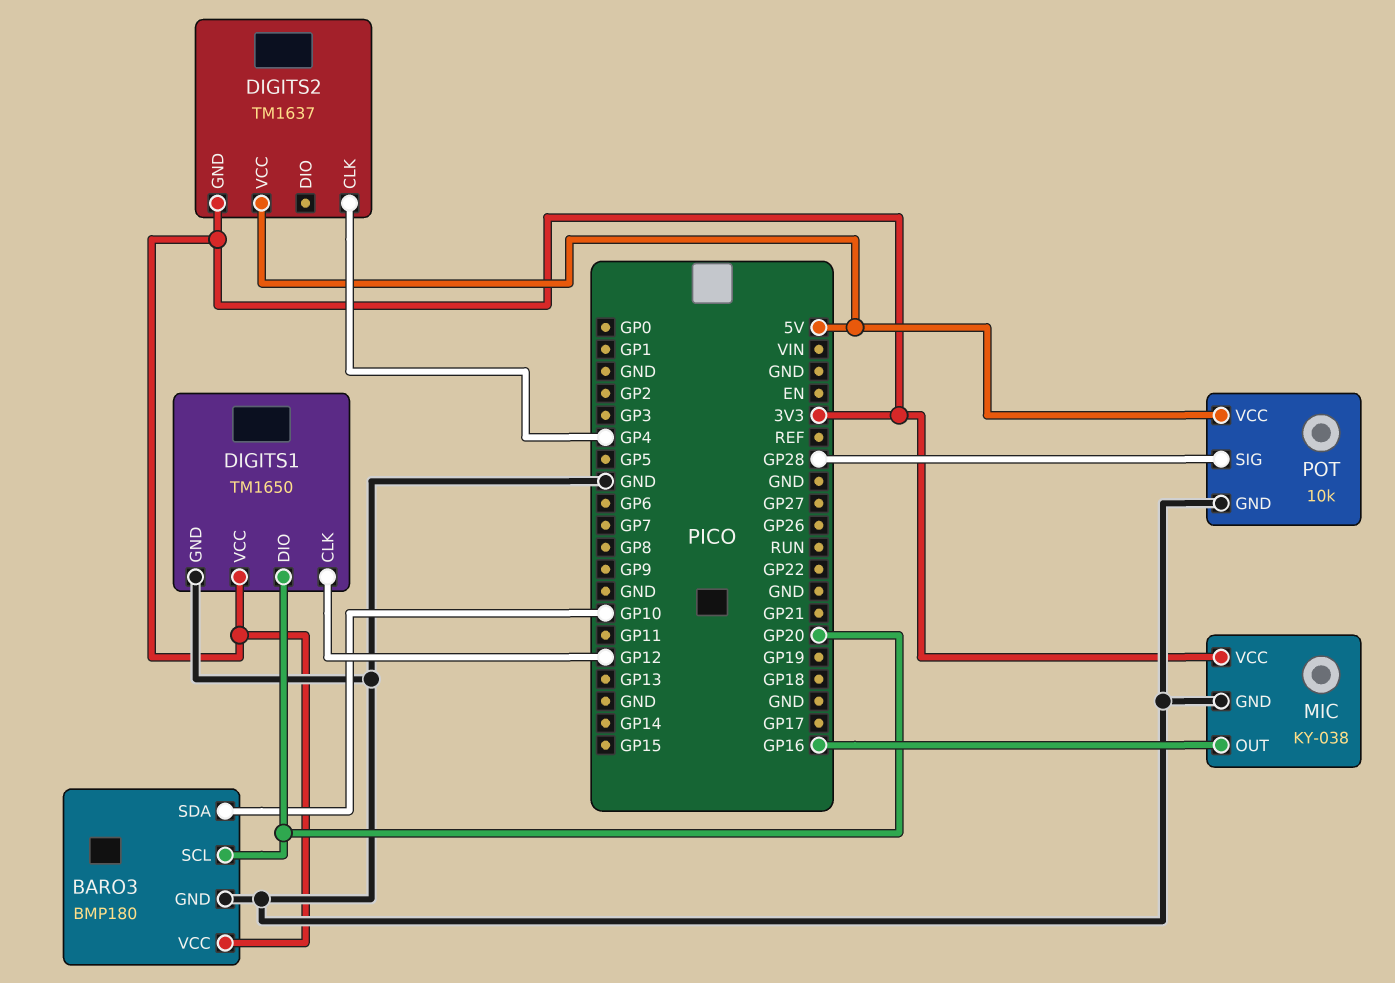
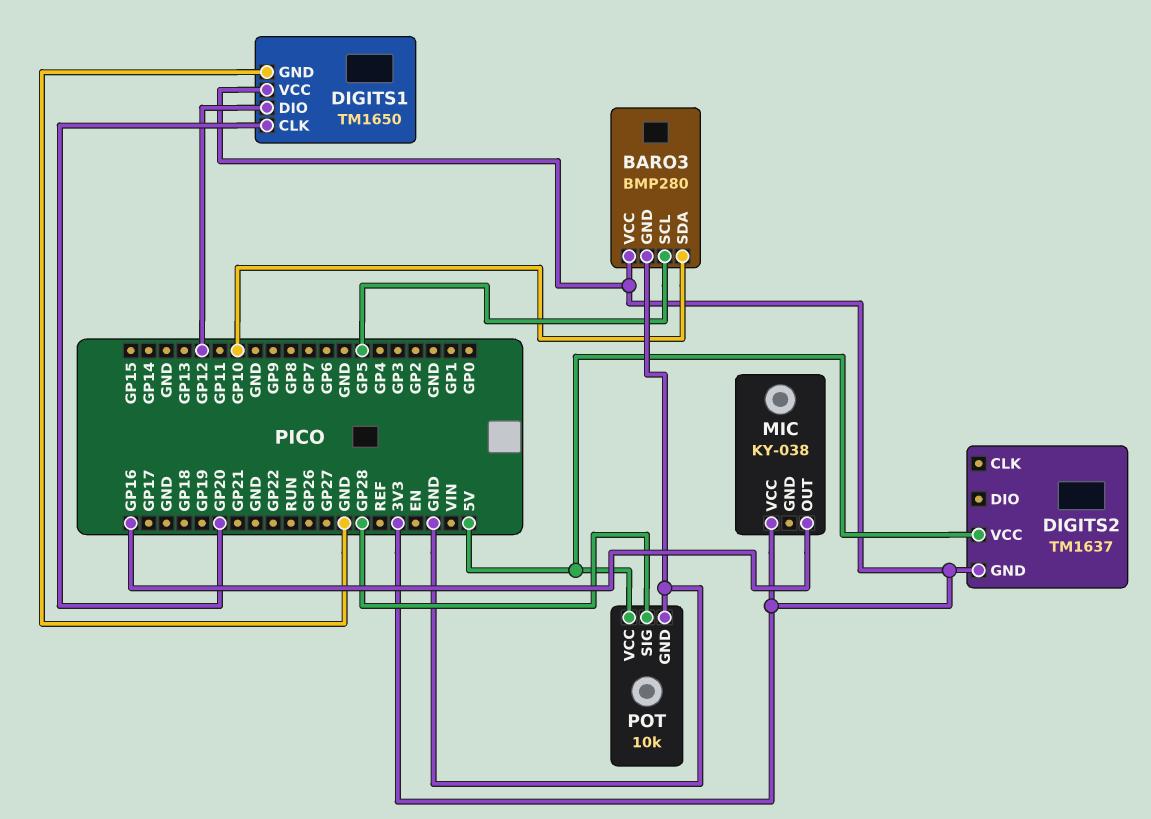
BARO3: BMP180 -> BMP280
BARO3 pin SCL: GP20 -> GP5
DIGITS1 pin CLK: GP12 -> GP20
DIGITS1 pin DIO: GP20 -> GP12
DIGITS2 pin CLK: GP4 -> none
MIC pin GND: GND -> none

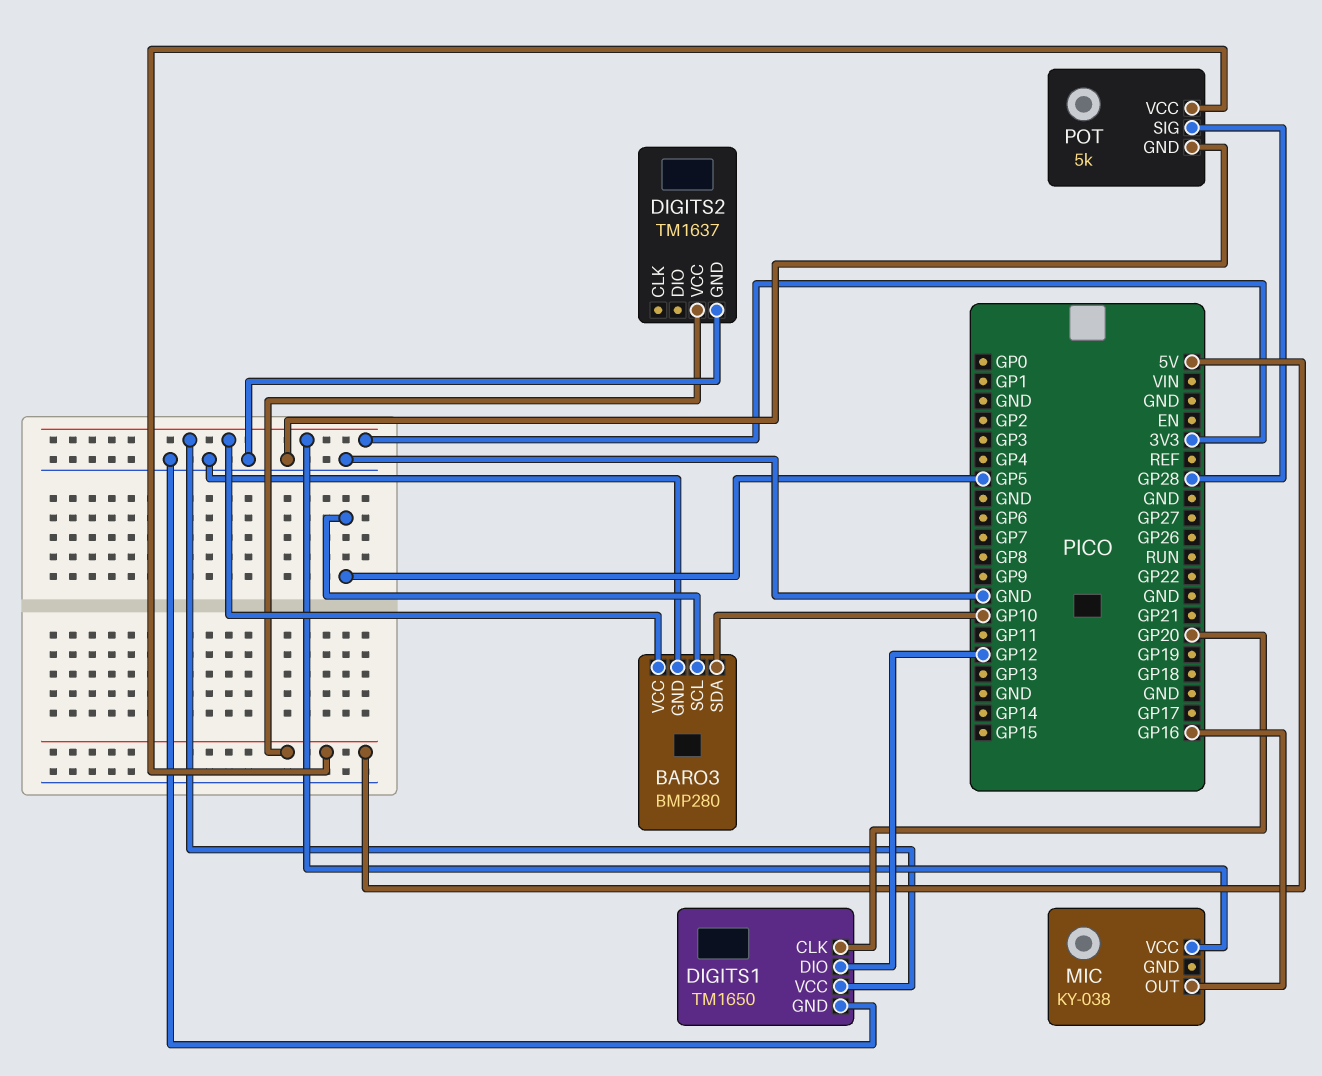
DIGITS2 pin GND: 3V3 -> GND
POT: 10k -> 5k

